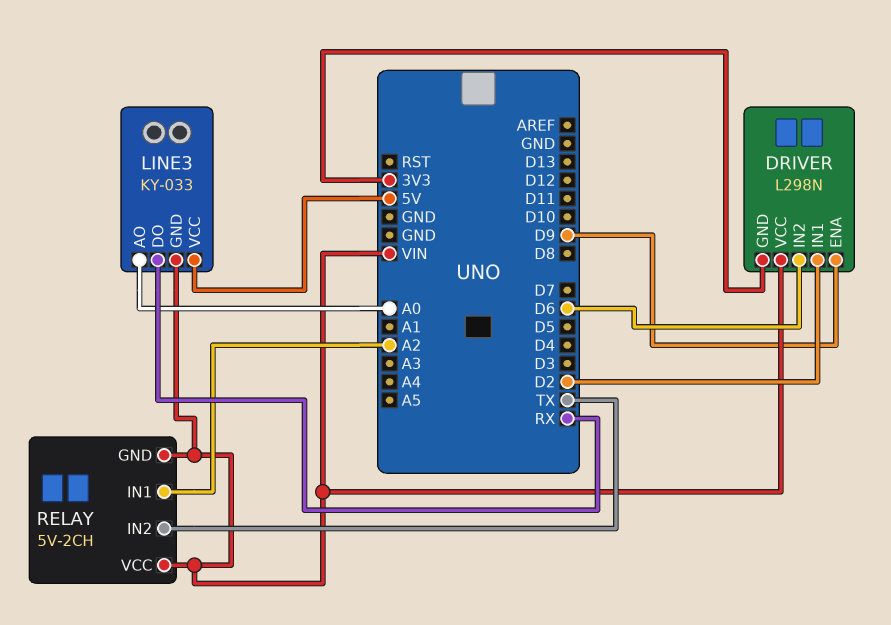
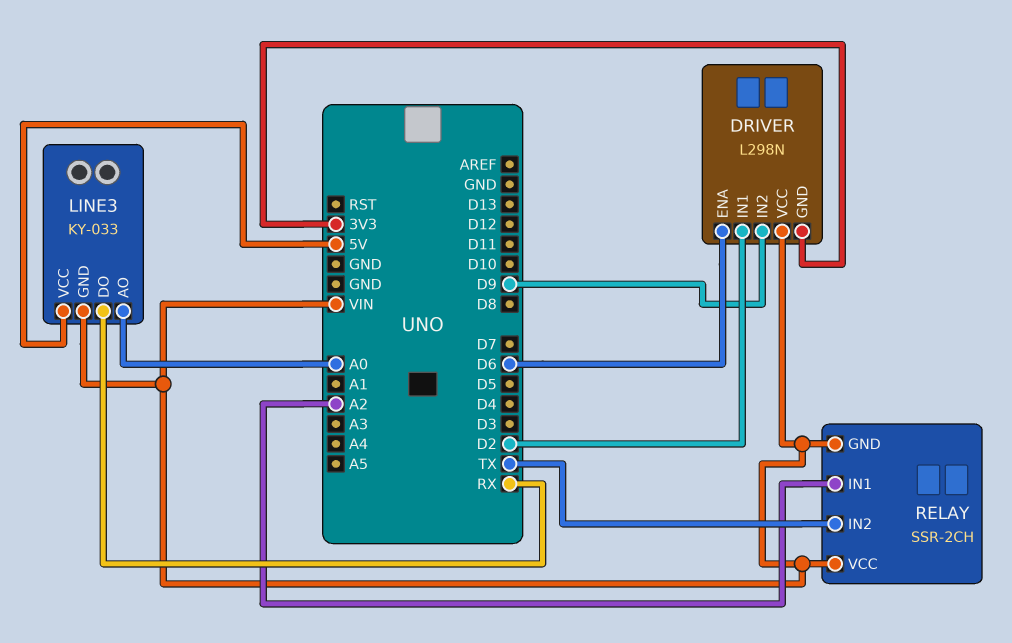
DRIVER pin ENA: D9 -> D6
DRIVER pin IN2: D6 -> D9
RELAY: 5V-2CH -> SSR-2CH

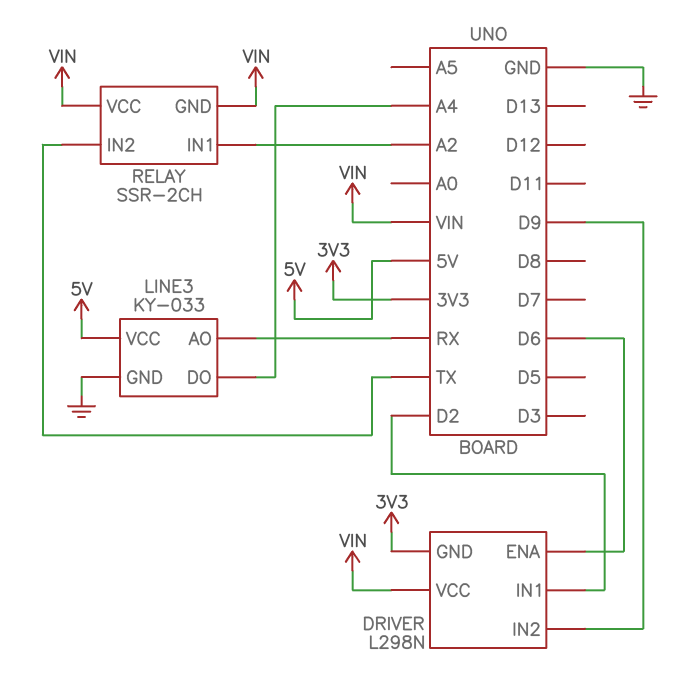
LINE3 pin AO: A0 -> RX
LINE3 pin DO: RX -> A4
LINE3 pin GND: VIN -> GND

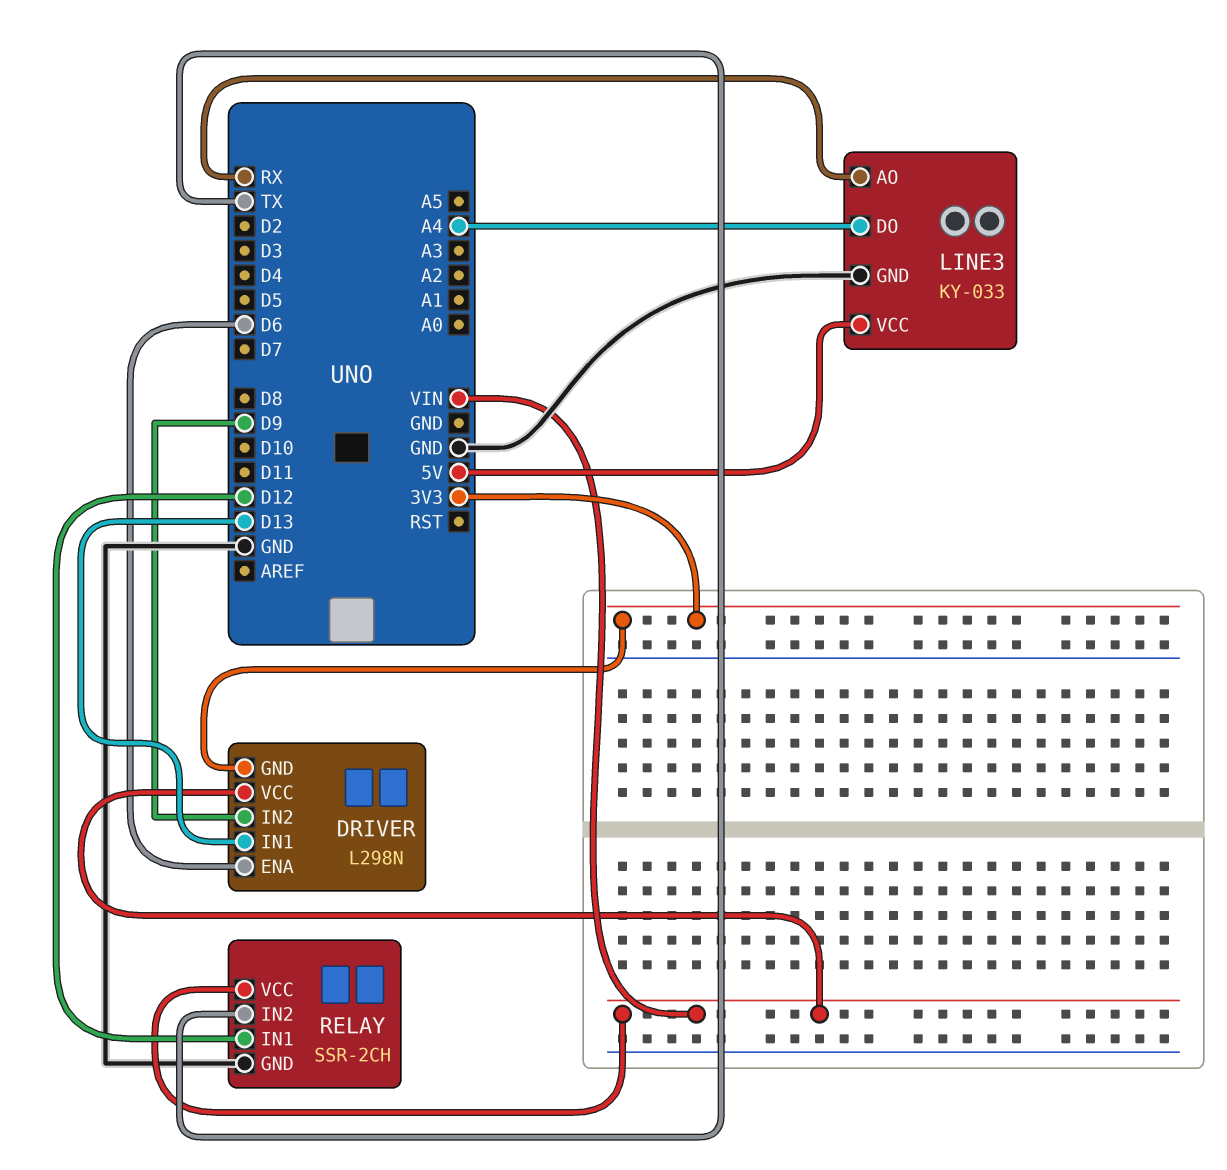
DRIVER pin IN1: D2 -> D13
RELAY pin GND: VIN -> GND
RELAY pin IN1: A2 -> D12

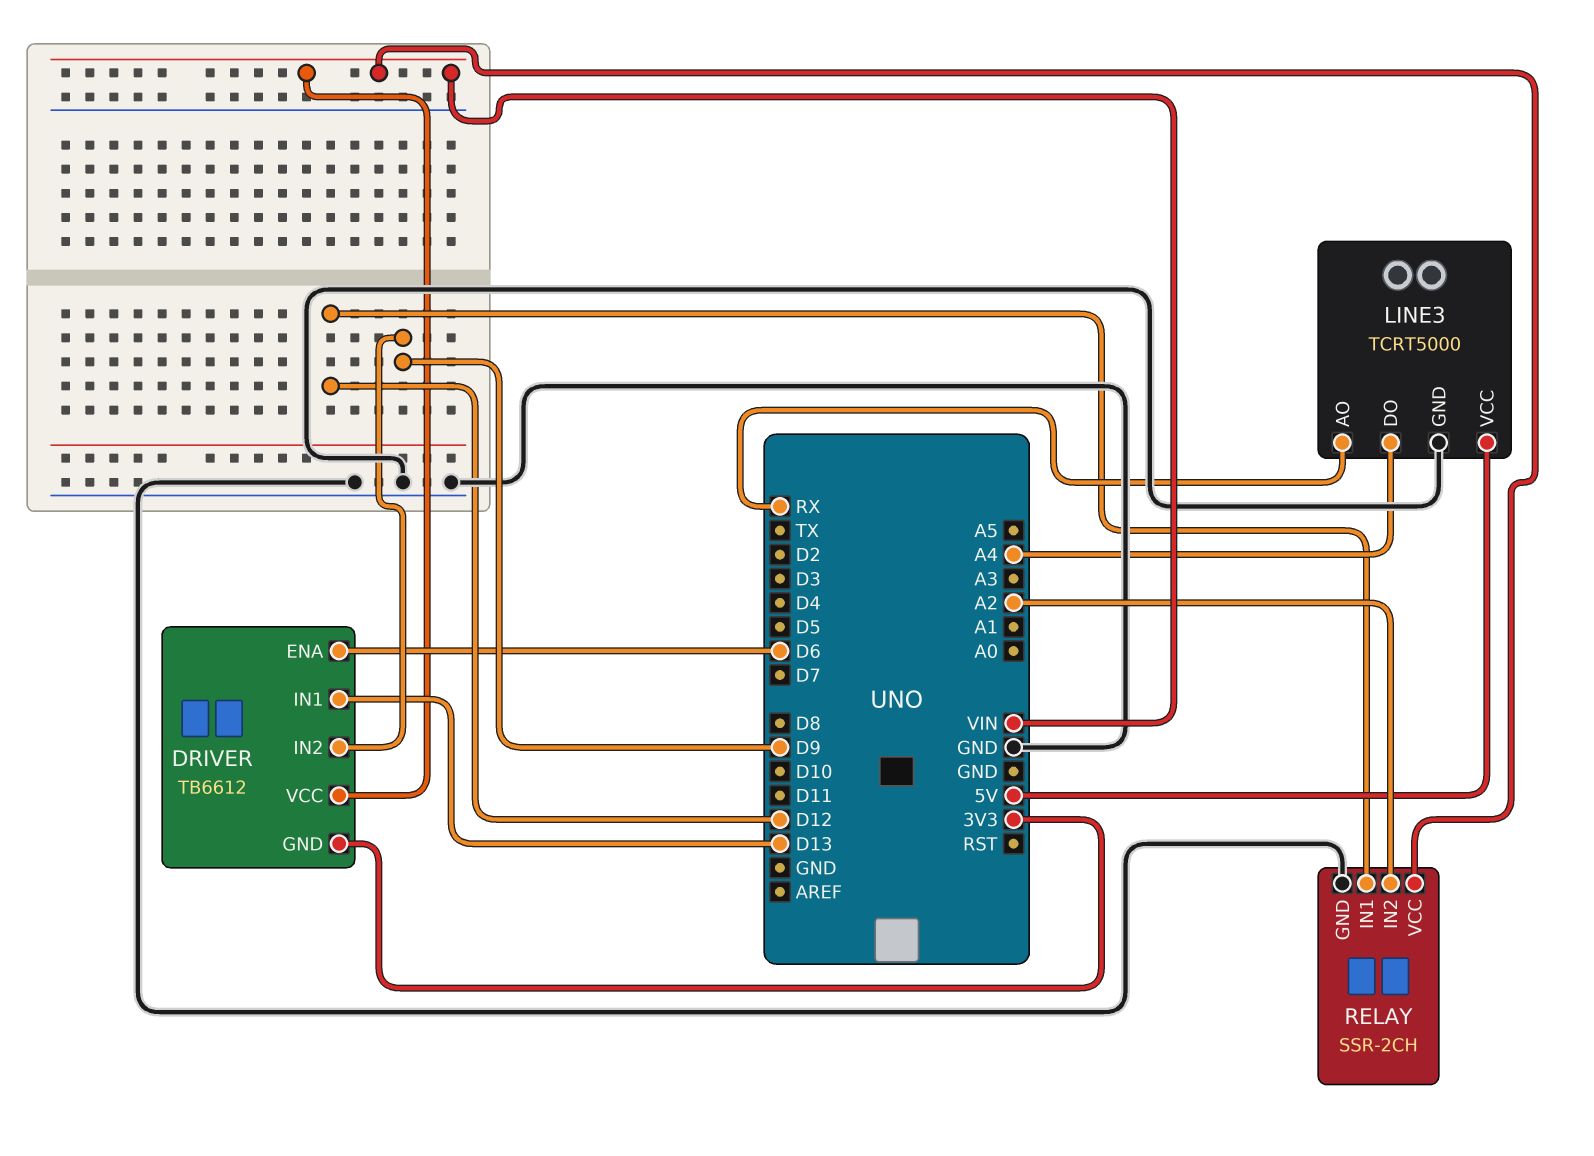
DRIVER: L298N -> TB6612
LINE3: KY-033 -> TCRT5000
RELAY pin IN2: TX -> A2

